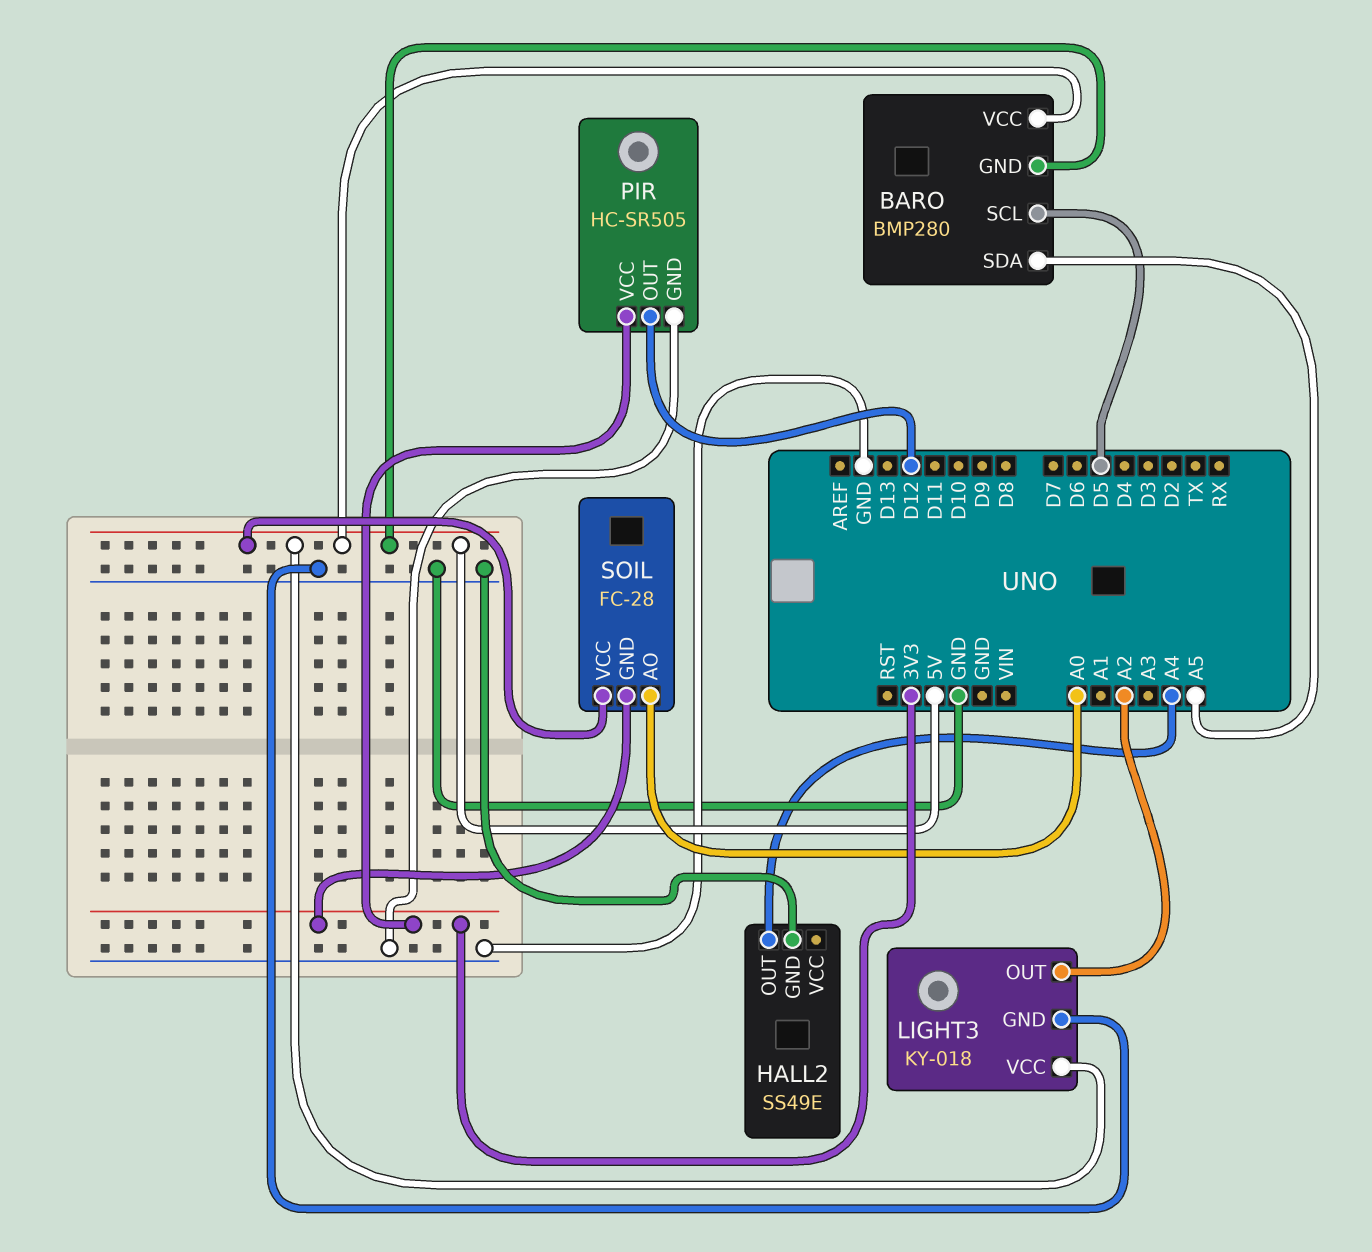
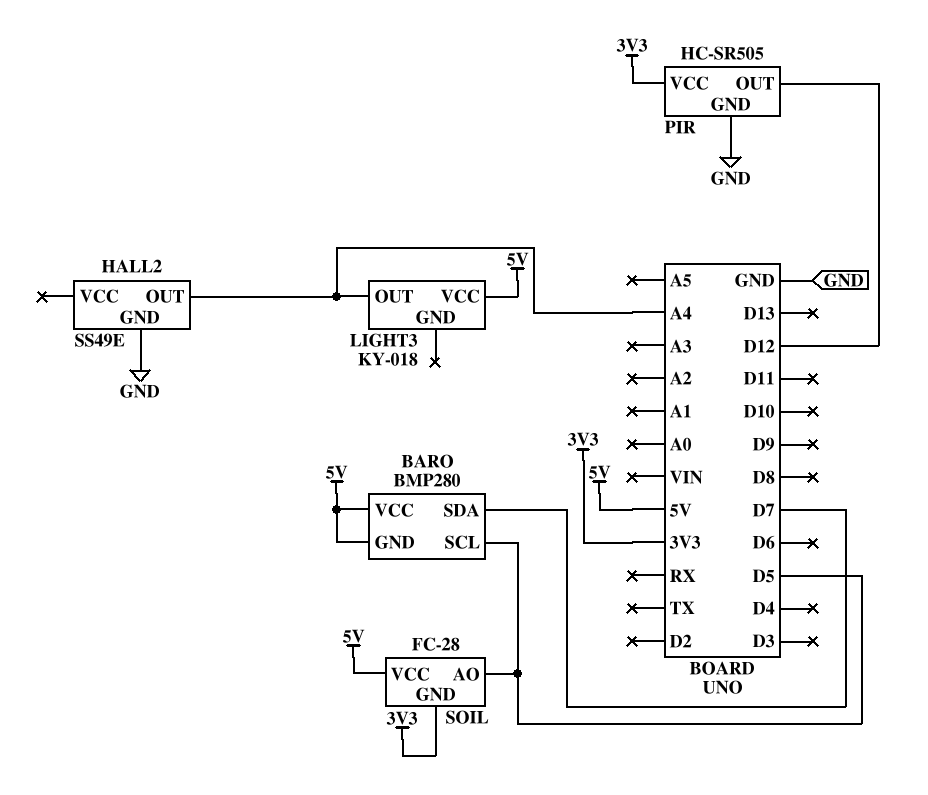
BARO pin SDA: A5 -> D7
LIGHT3 pin GND: GND -> none
LIGHT3 pin OUT: A2 -> A4
SOIL pin AO: A0 -> D5

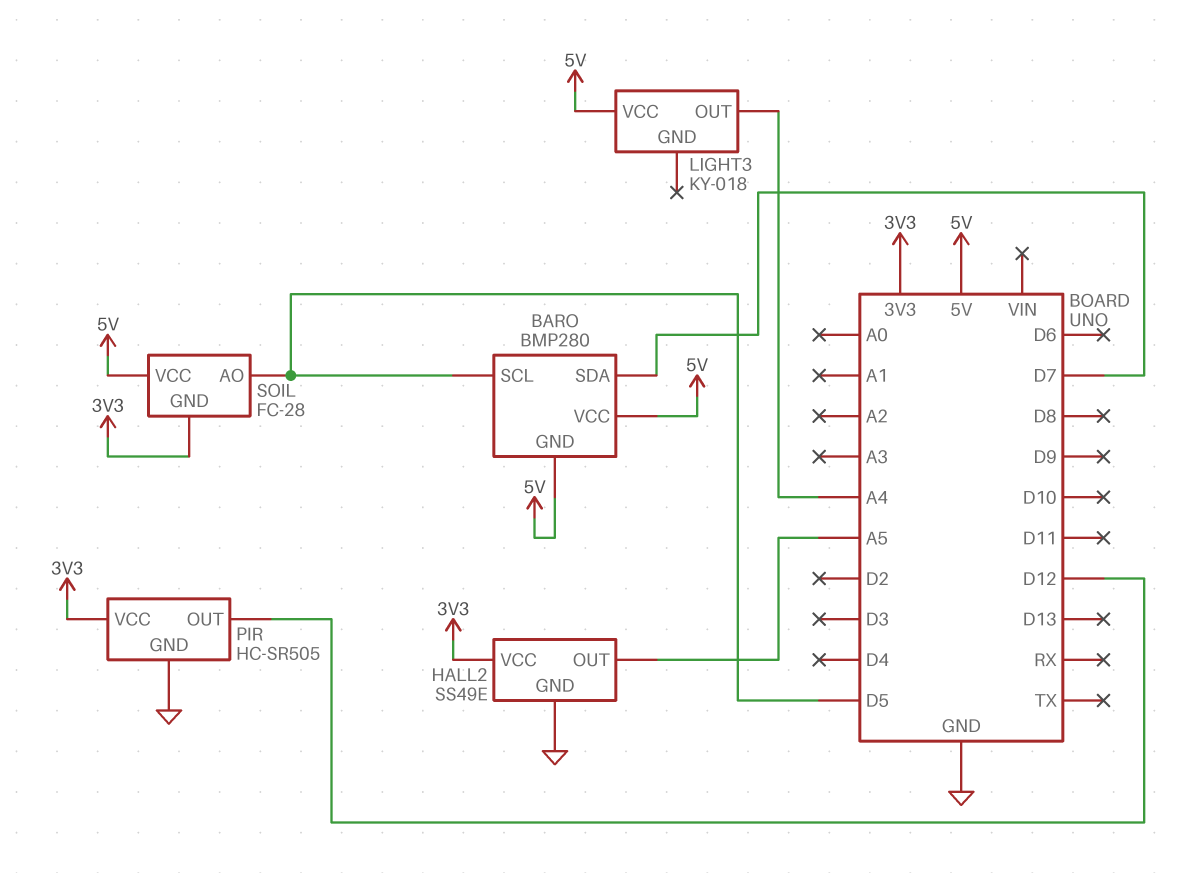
HALL2 pin OUT: A4 -> A5
HALL2 pin VCC: none -> 3V3

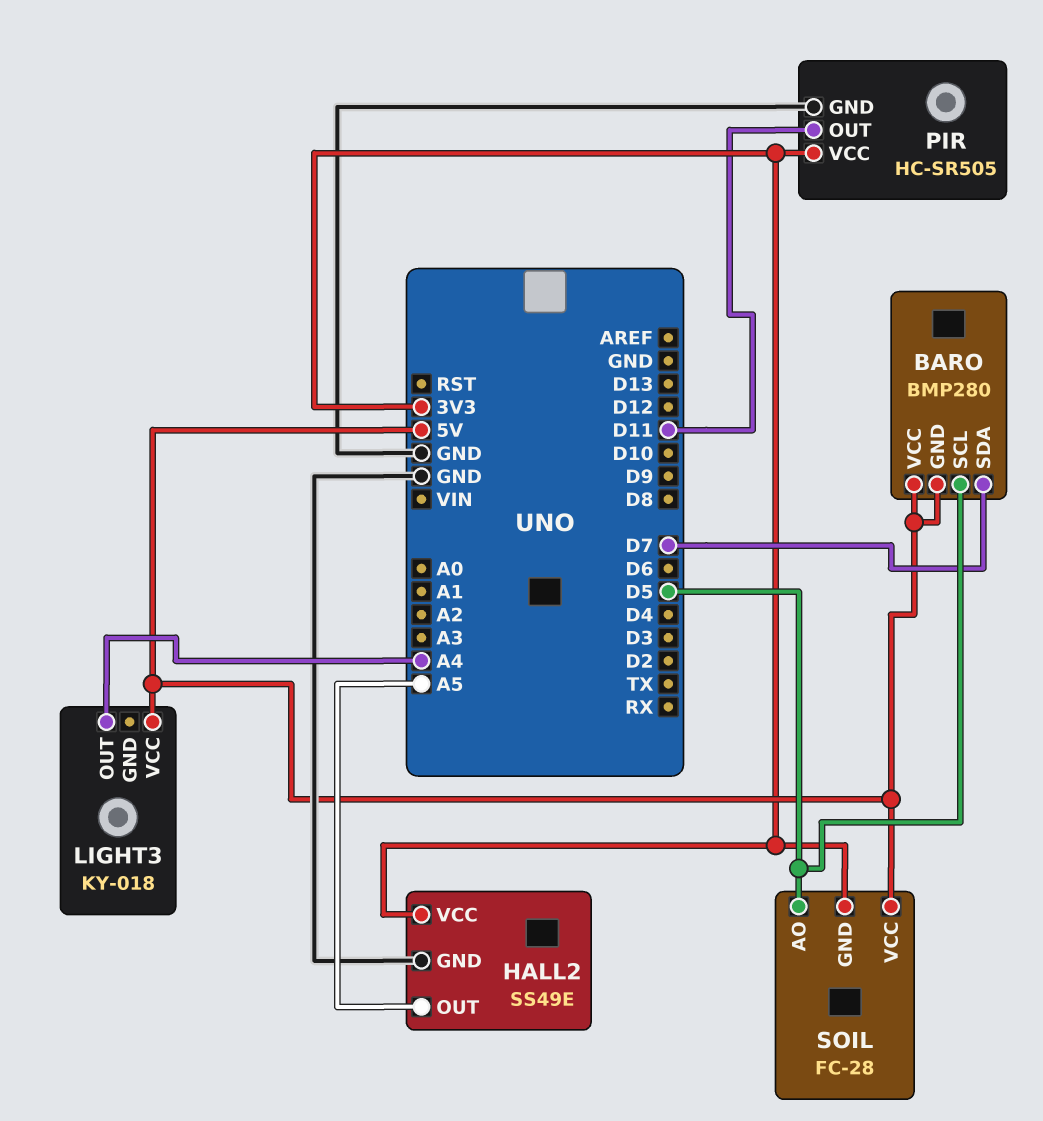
PIR pin OUT: D12 -> D11

